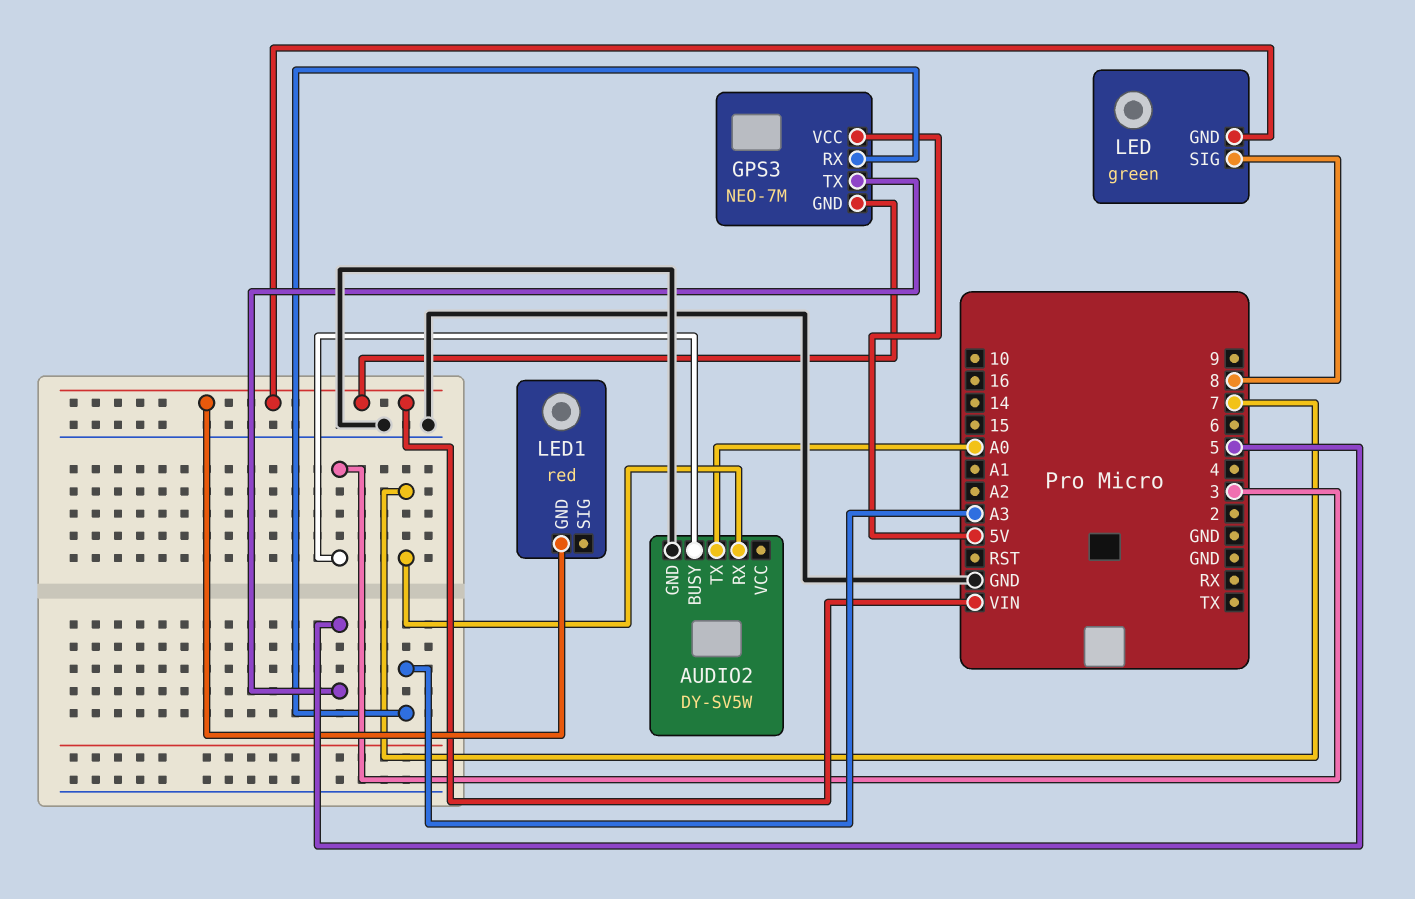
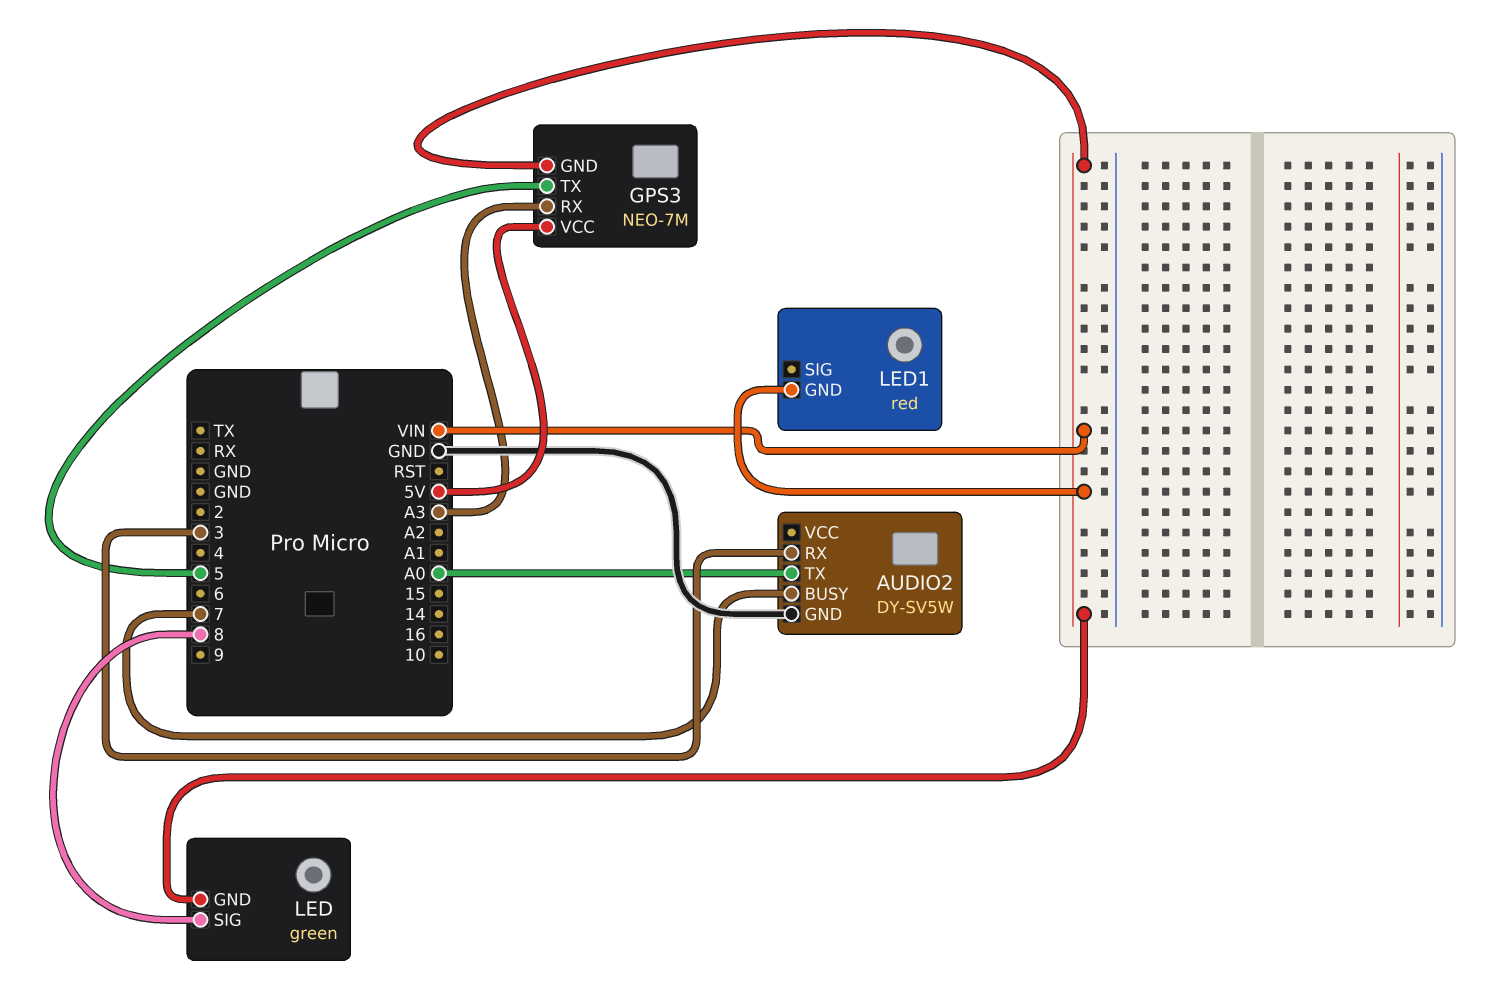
AUDIO2 pin BUSY: 3 -> 7
AUDIO2 pin RX: 7 -> 3

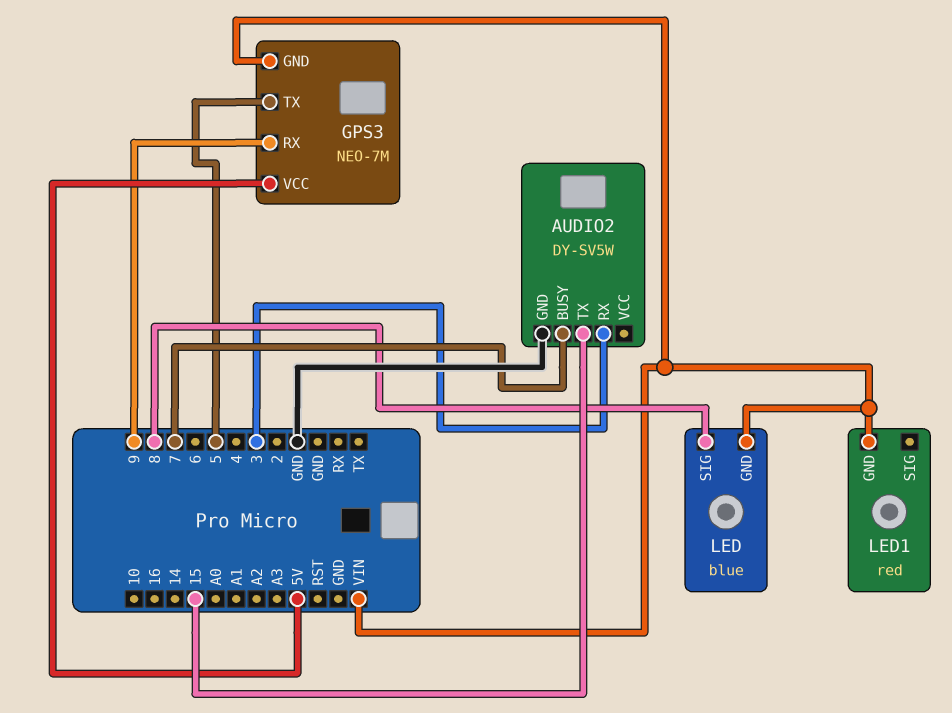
AUDIO2 pin TX: A0 -> 15
GPS3 pin RX: A3 -> 9
LED: green -> blue

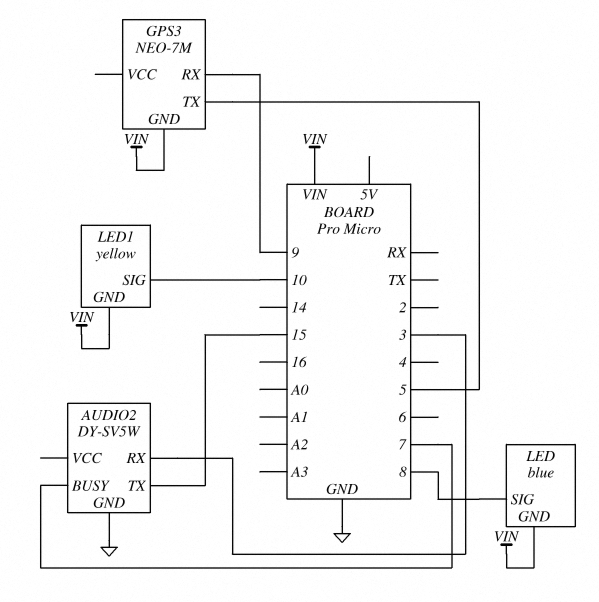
GPS3 pin VCC: 5V -> none
LED1: red -> yellow
LED1 pin SIG: none -> 10

